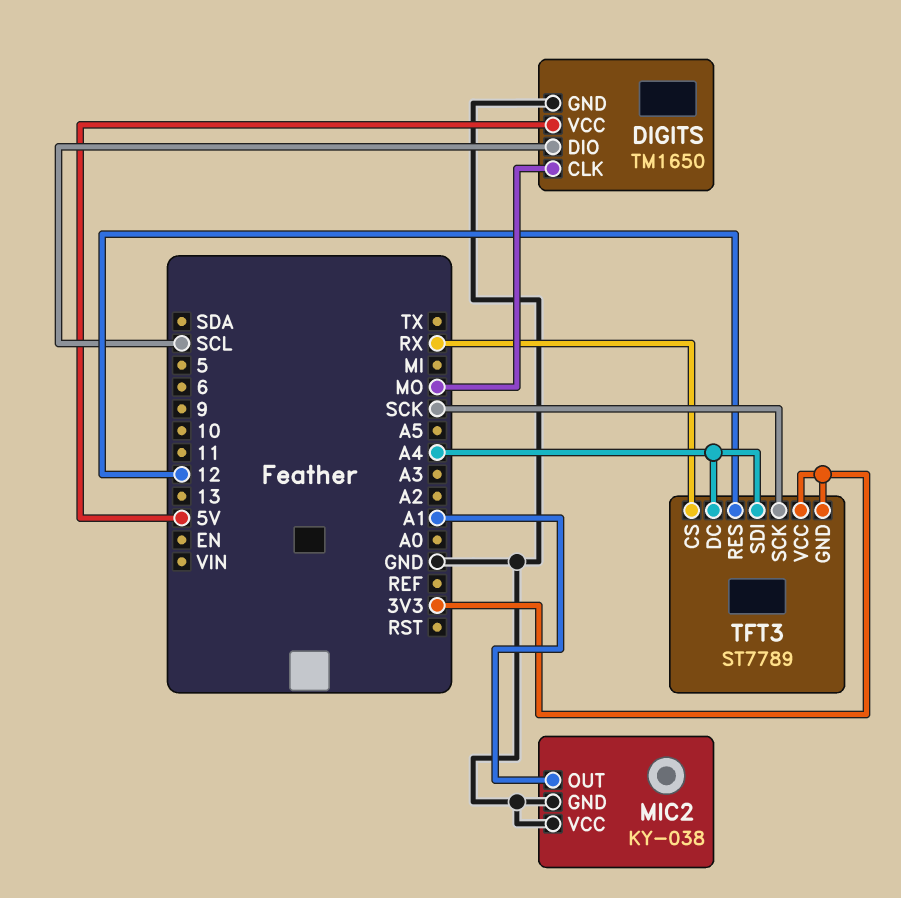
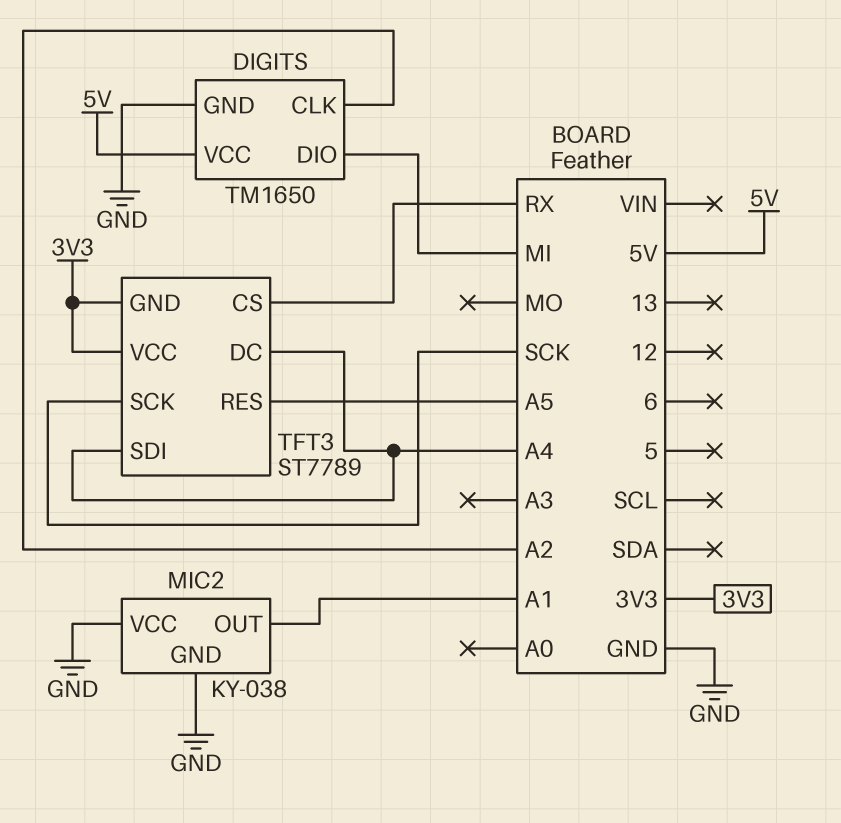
DIGITS pin CLK: MO -> A2
DIGITS pin DIO: SCL -> MI
TFT3 pin RES: 12 -> A5

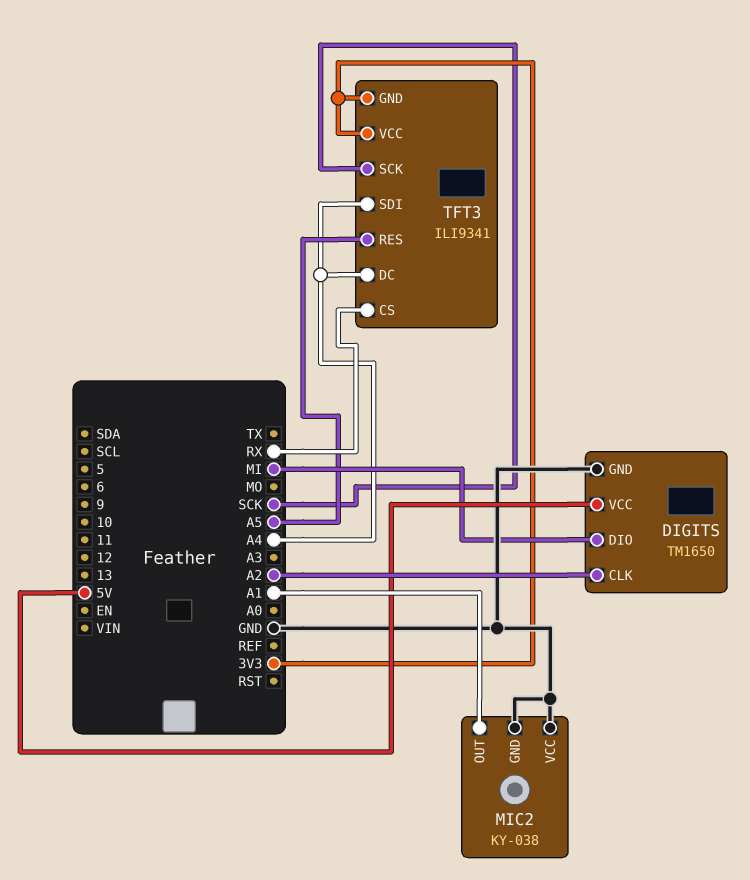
TFT3: ST7789 -> ILI9341

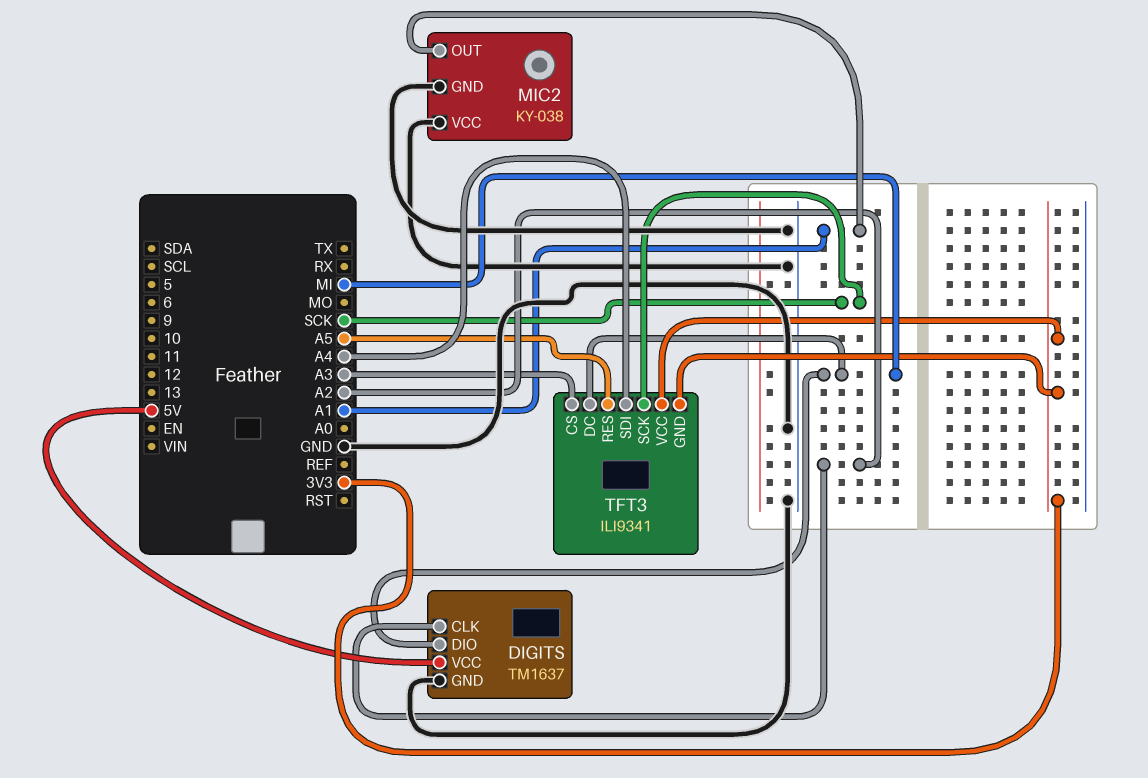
DIGITS: TM1650 -> TM1637
TFT3 pin CS: RX -> A3
TFT3 pin DC: A4 -> MI

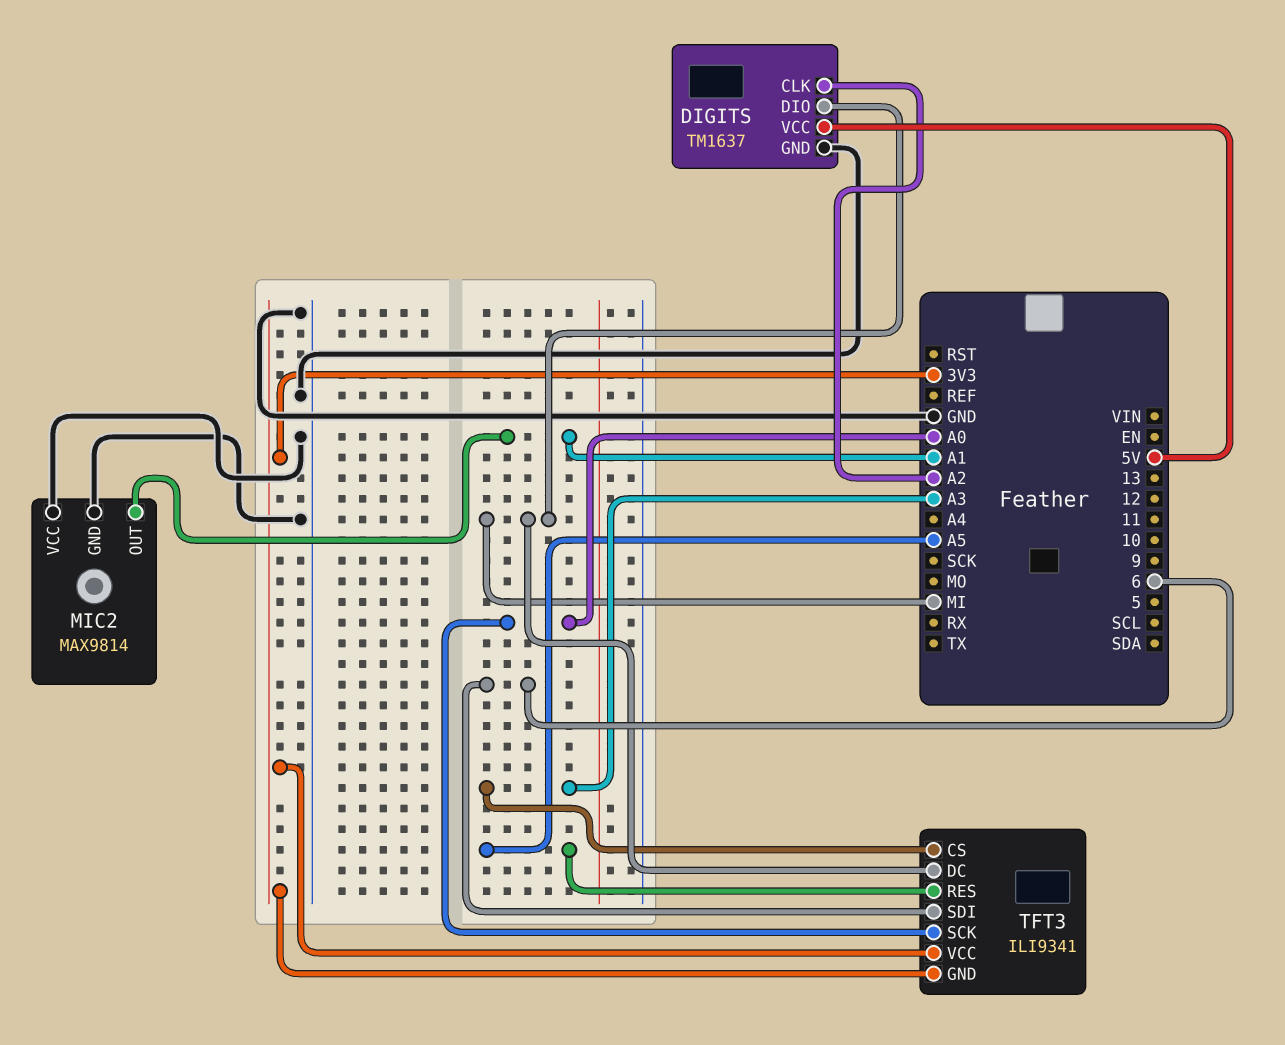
MIC2: KY-038 -> MAX9814
TFT3 pin SCK: SCK -> A0
TFT3 pin SDI: A4 -> 6

